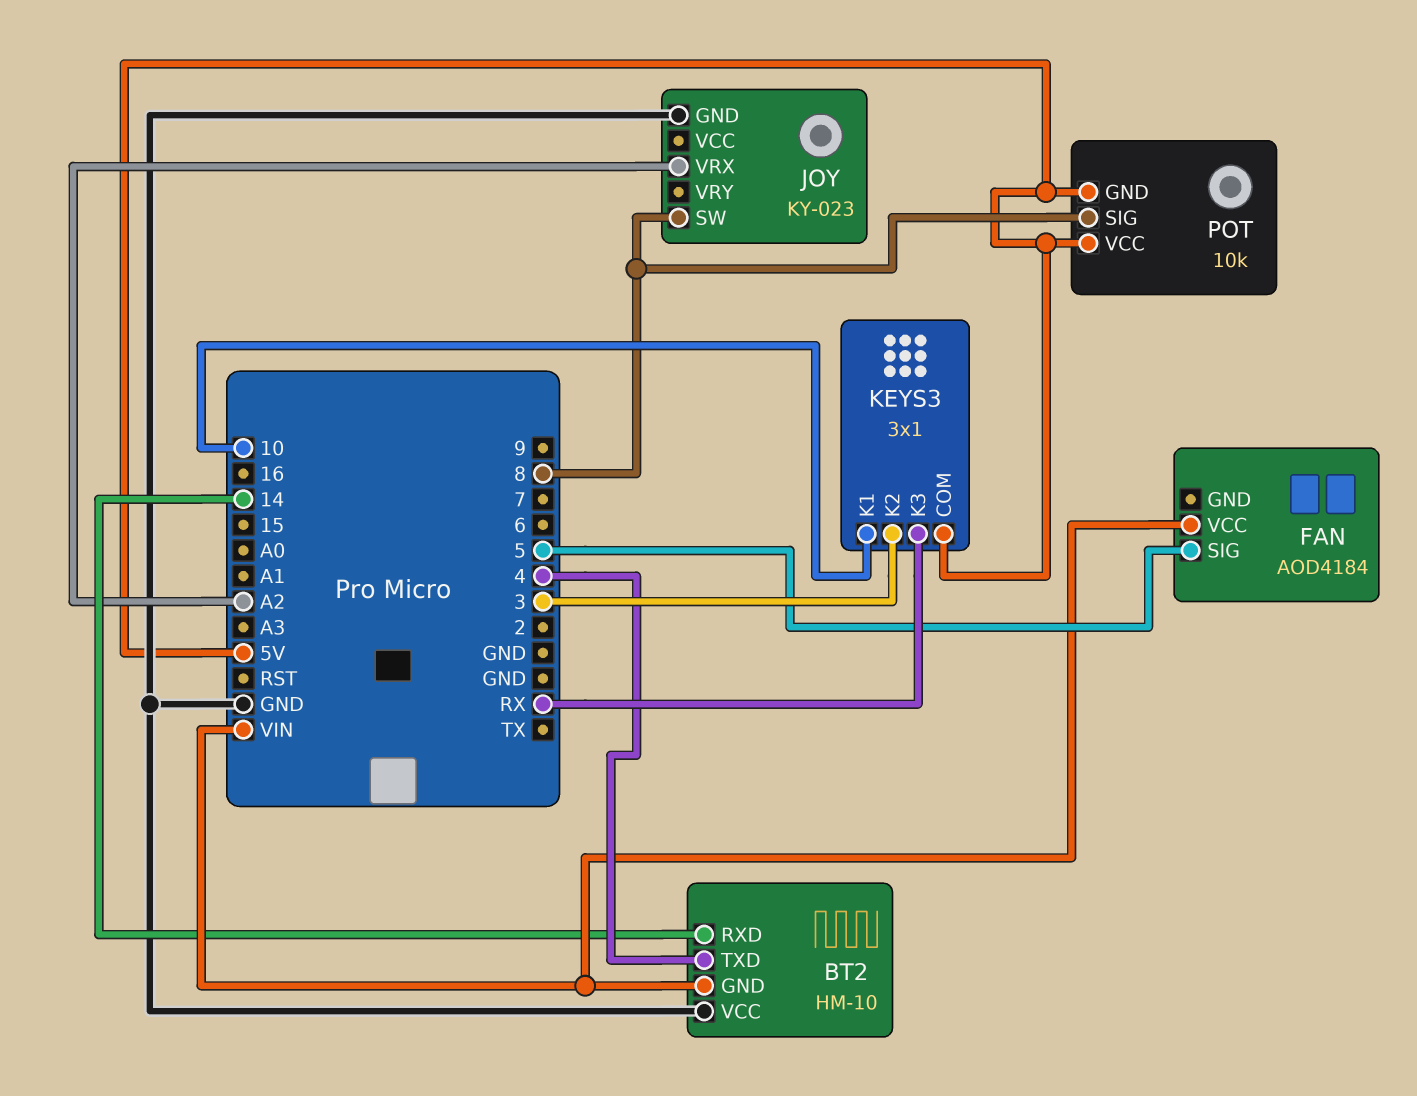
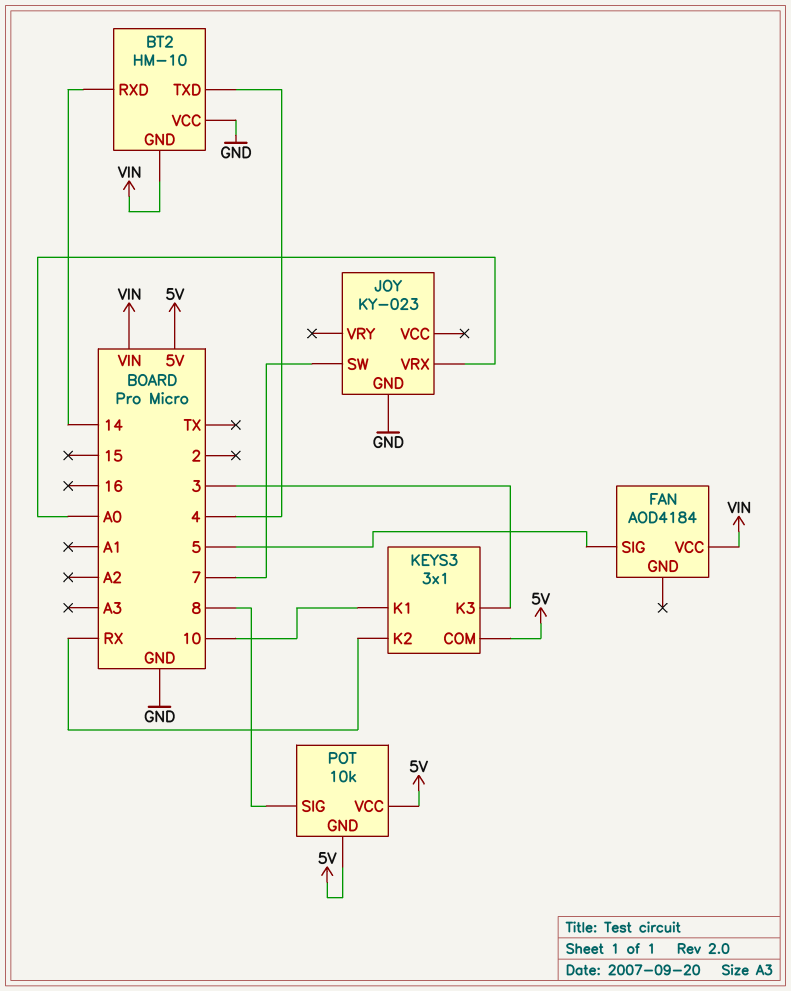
JOY pin SW: 8 -> 7
JOY pin VRX: A2 -> A0
KEYS3 pin K2: 3 -> RX
KEYS3 pin K3: RX -> 3

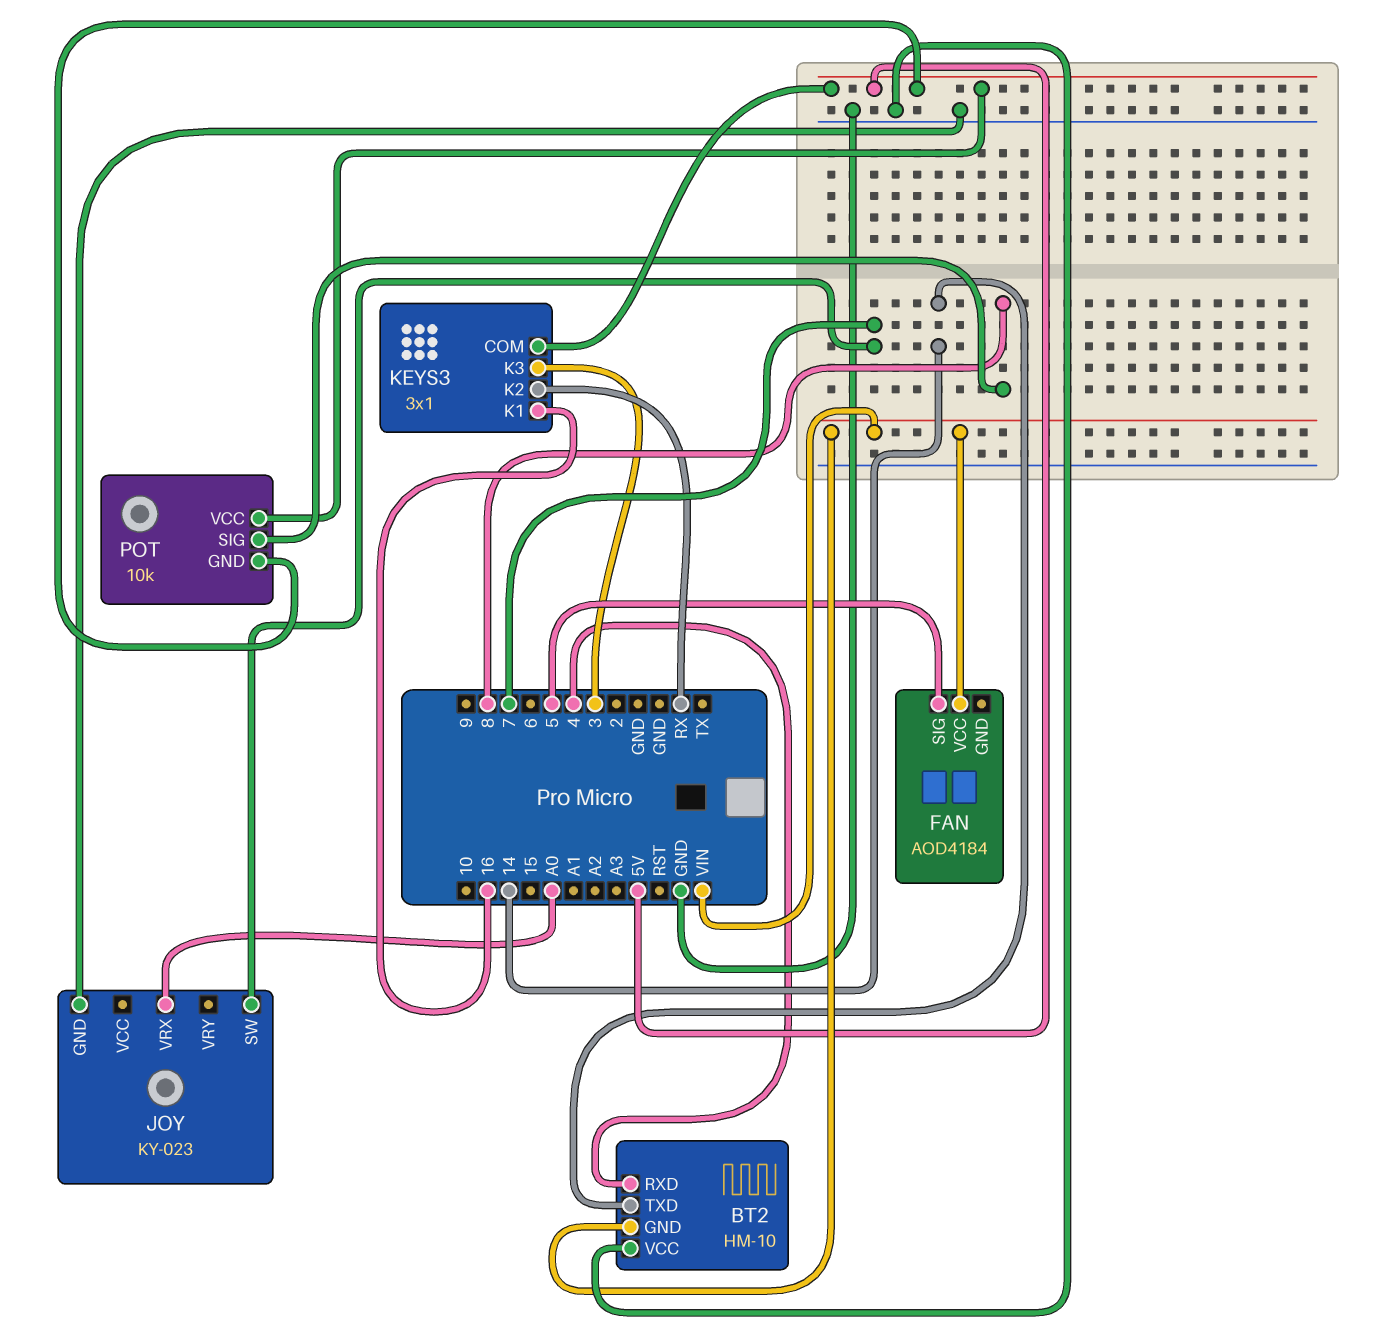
BT2 pin RXD: 14 -> 4
BT2 pin TXD: 4 -> 14
KEYS3 pin K1: 10 -> 16

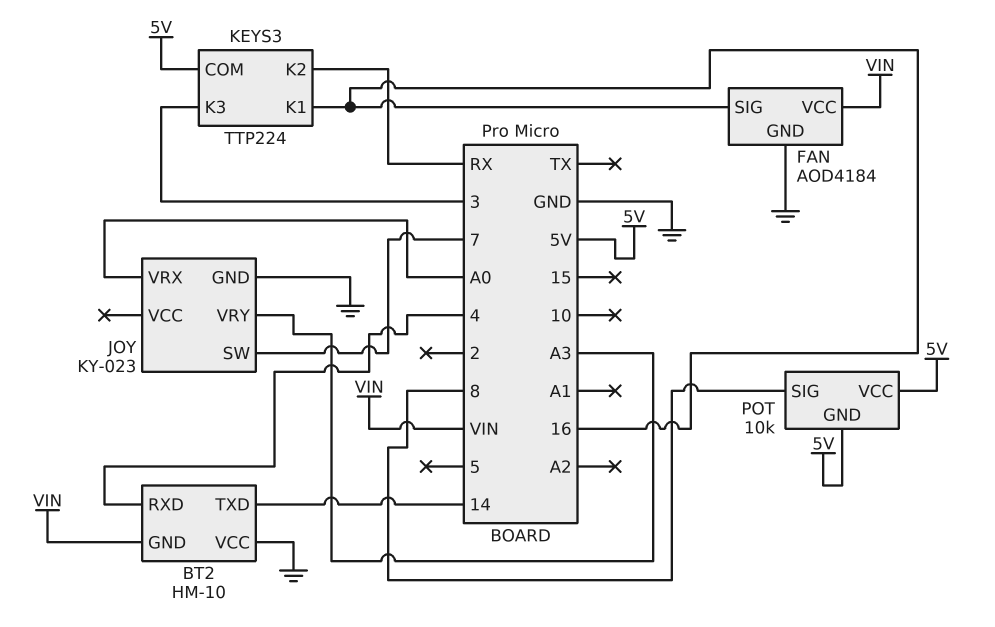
FAN pin GND: none -> GND
FAN pin SIG: 5 -> 16
JOY pin VRY: none -> A3
KEYS3: 3x1 -> TTP224

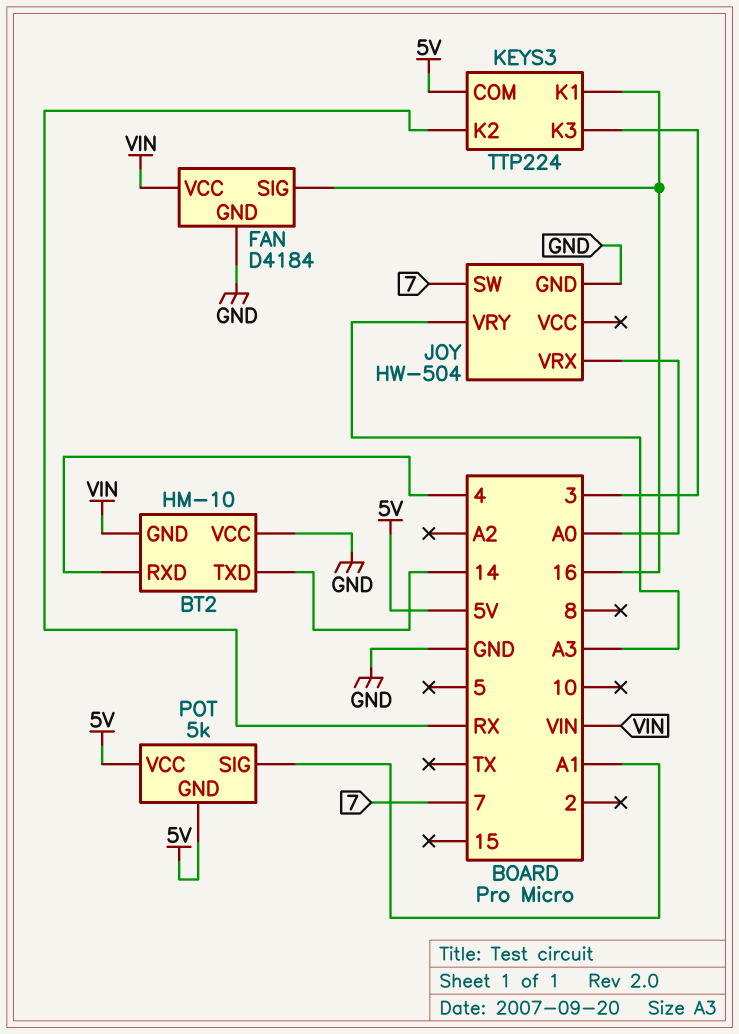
FAN: AOD4184 -> D4184
JOY: KY-023 -> HW-504
POT: 10k -> 5k
POT pin SIG: 8 -> A1

